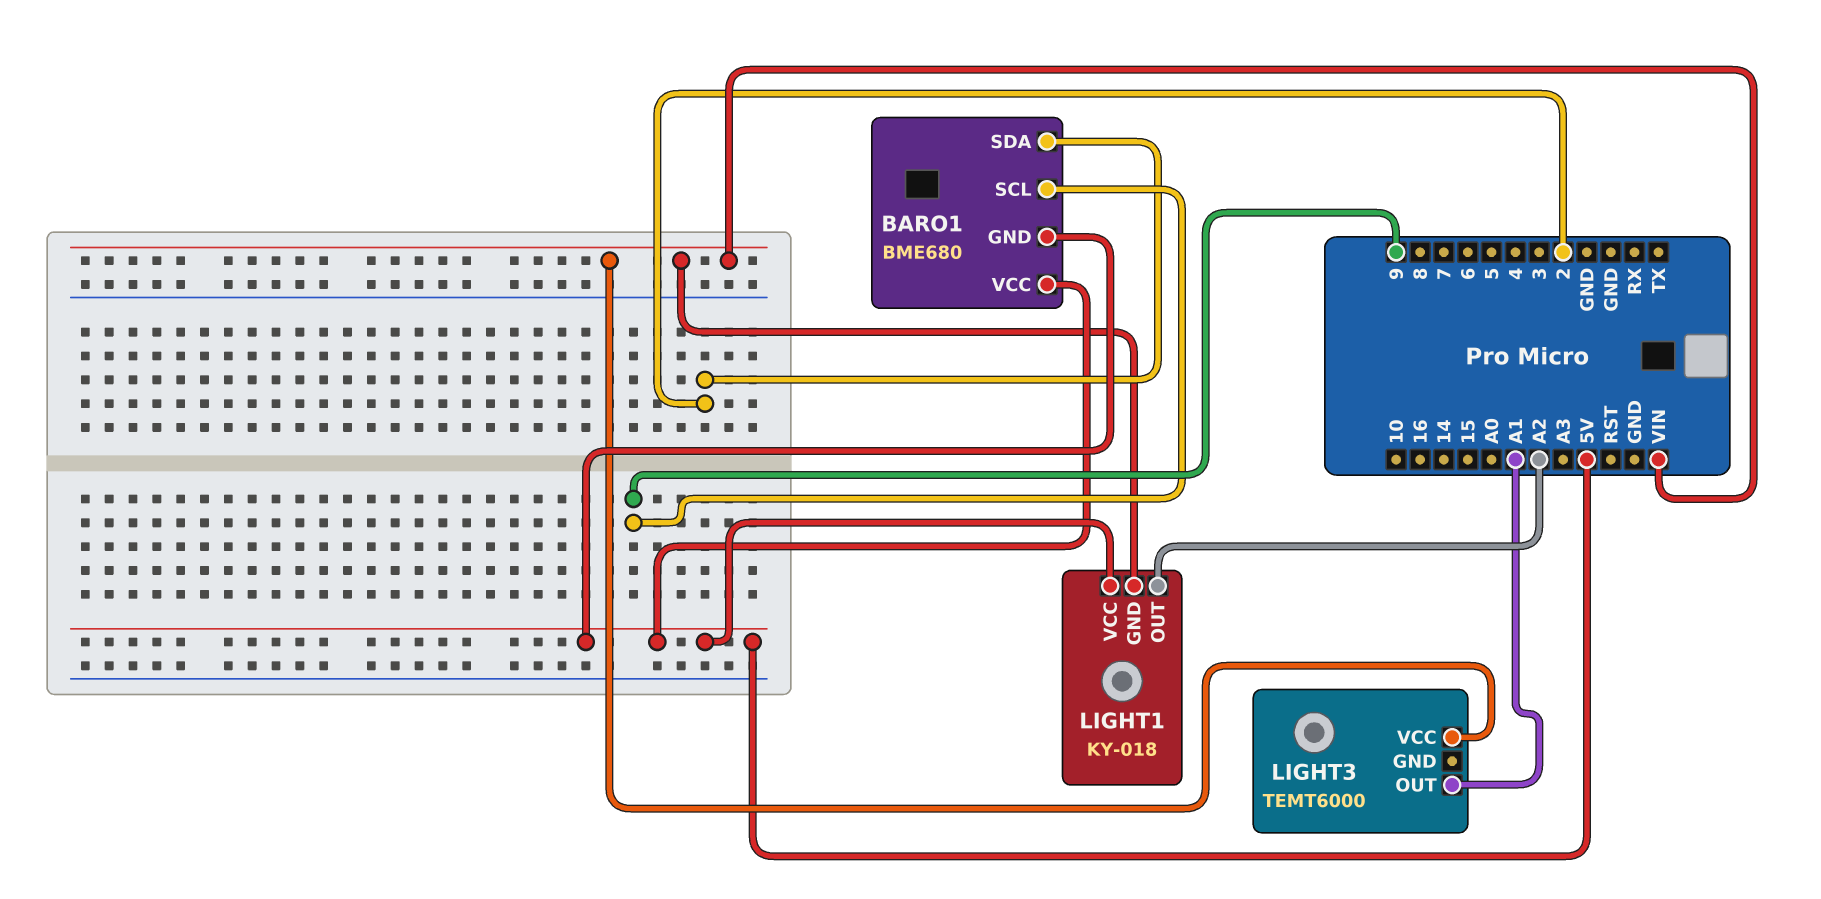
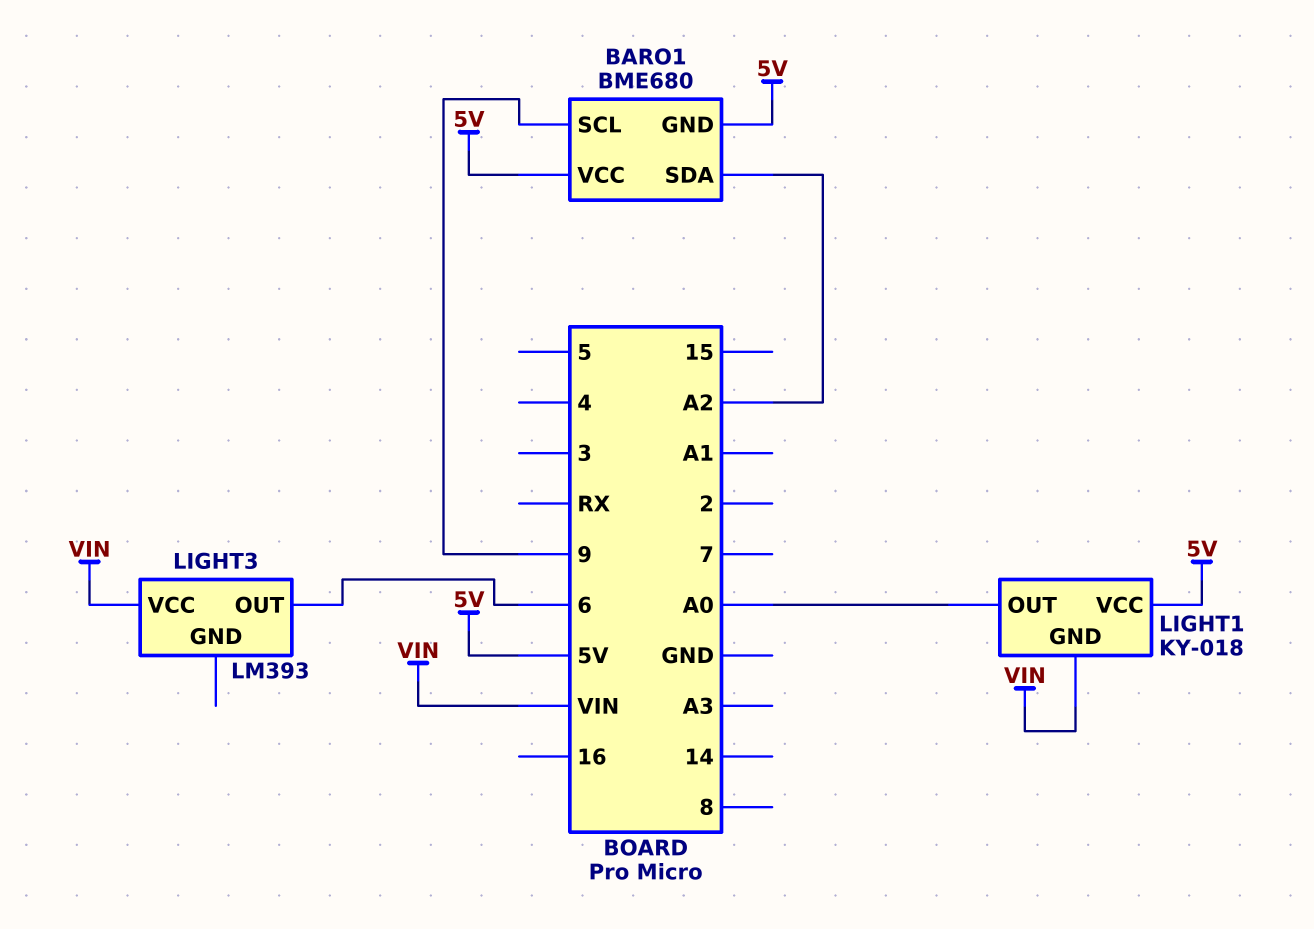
BARO1 pin SDA: 2 -> A2
LIGHT1 pin OUT: A2 -> A0
LIGHT3: TEMT6000 -> LM393
LIGHT3 pin OUT: A1 -> 6

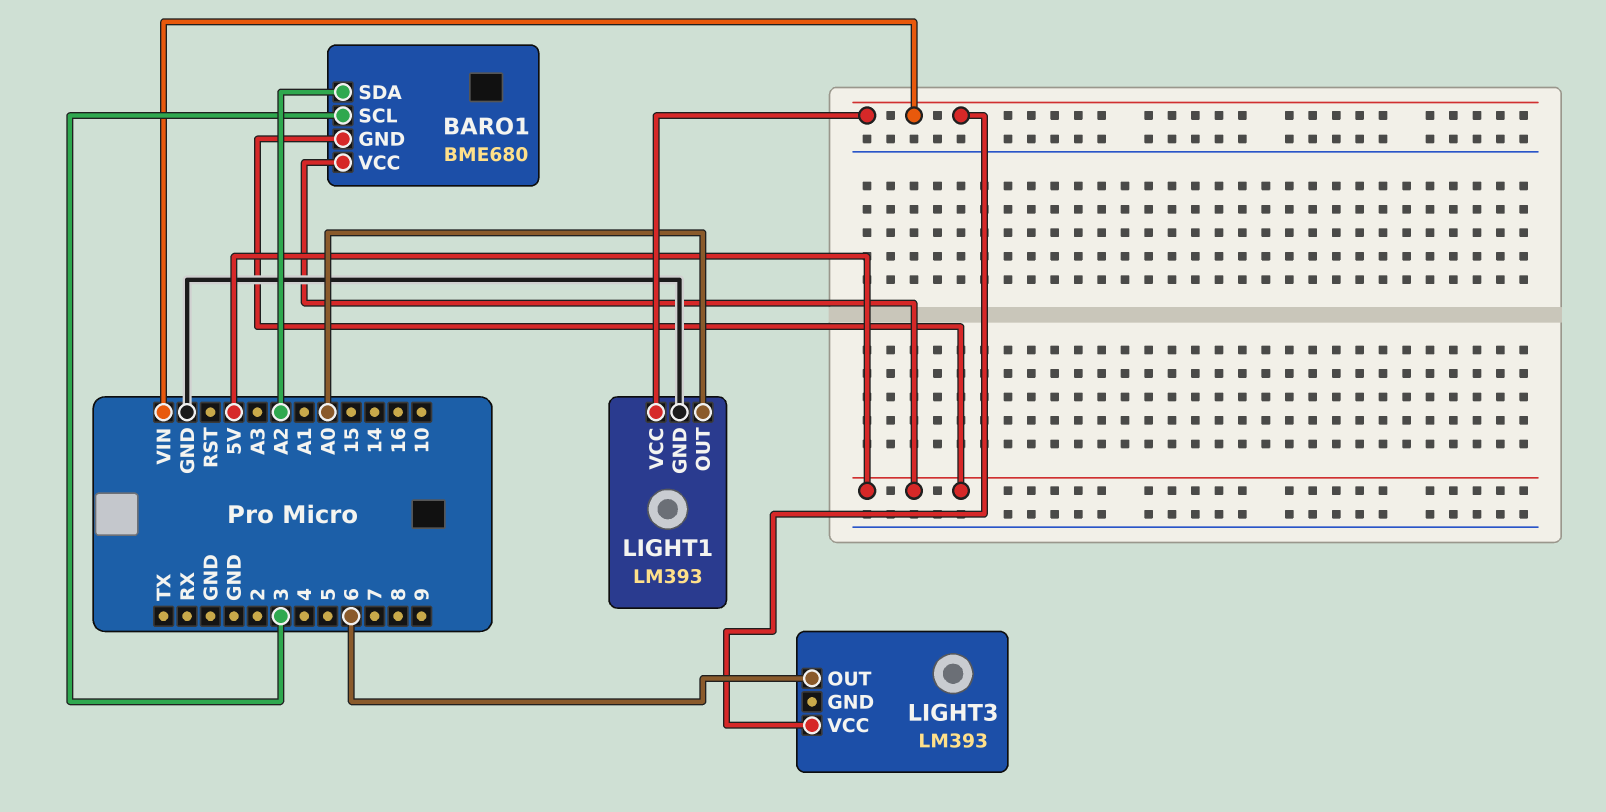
BARO1 pin SCL: 9 -> 3
LIGHT1: KY-018 -> LM393
LIGHT1 pin GND: VIN -> GND
LIGHT1 pin VCC: 5V -> VIN

